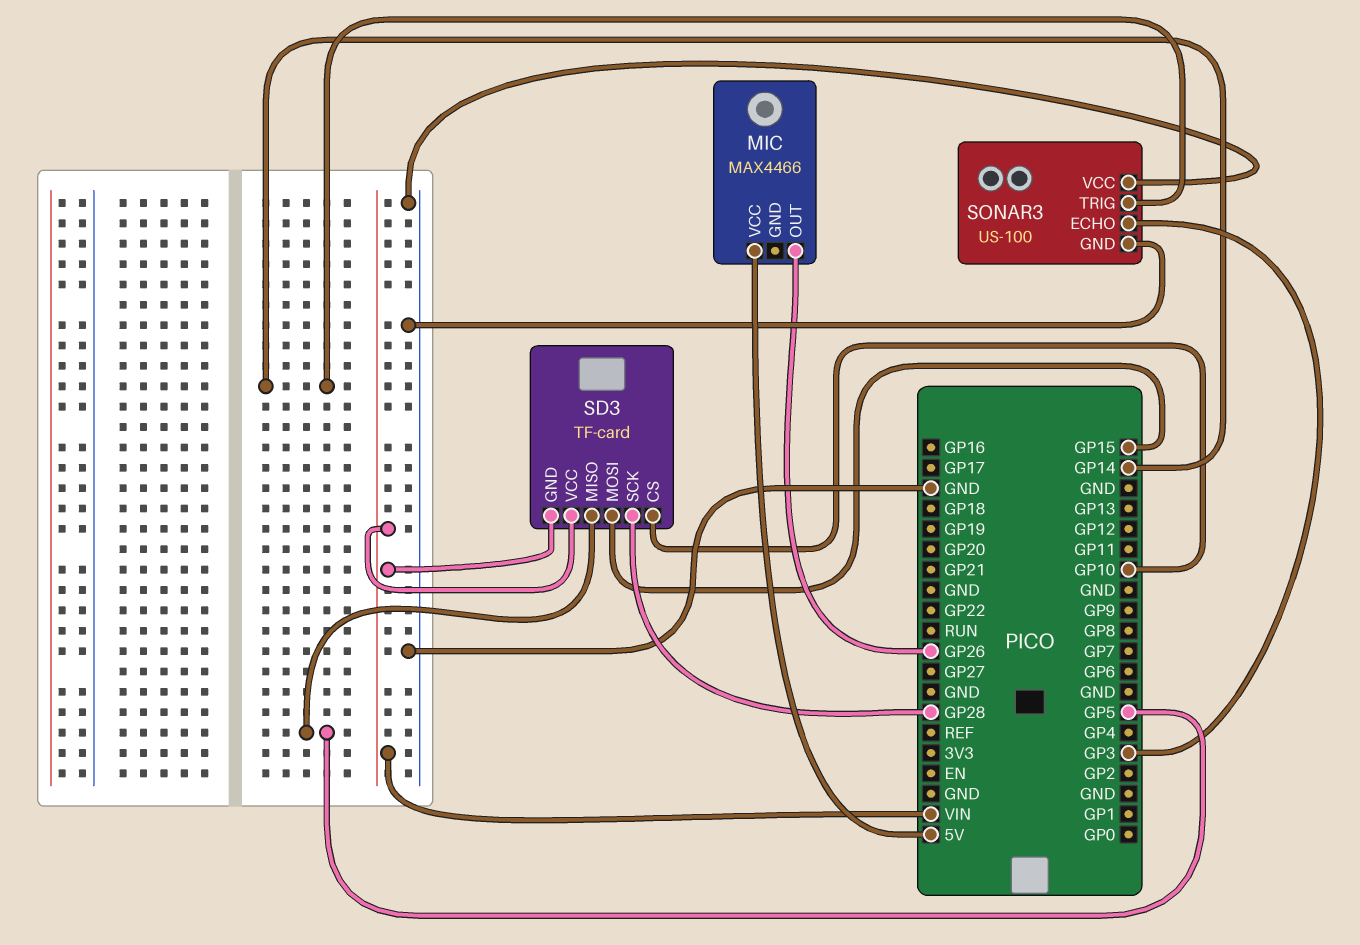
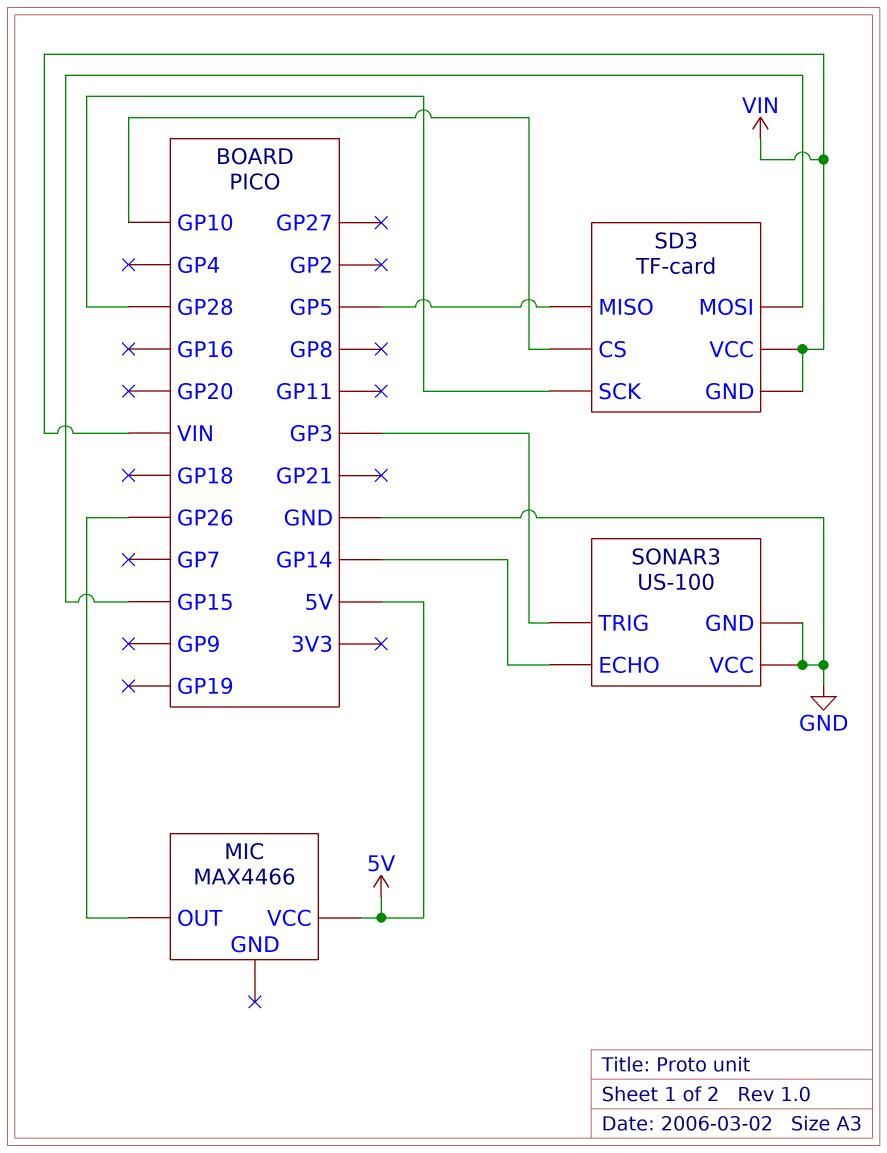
SONAR3 pin ECHO: GP3 -> GP14
SONAR3 pin TRIG: GP14 -> GP3

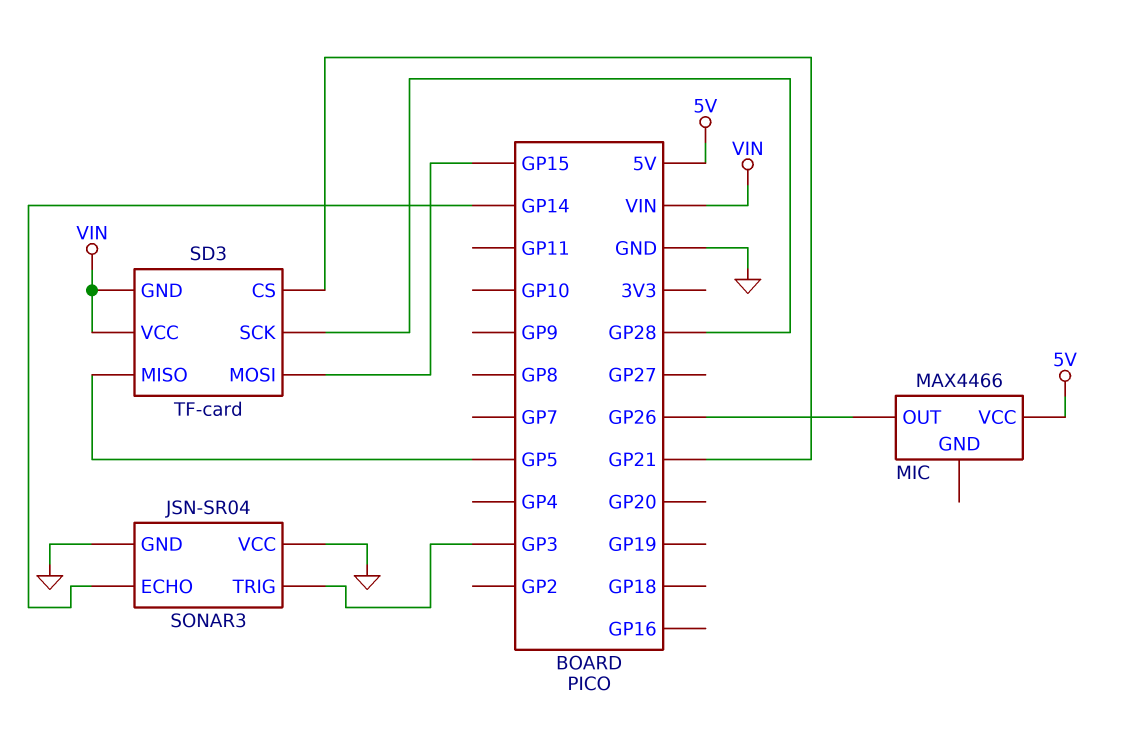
SD3 pin CS: GP10 -> GP21
SONAR3: US-100 -> JSN-SR04

